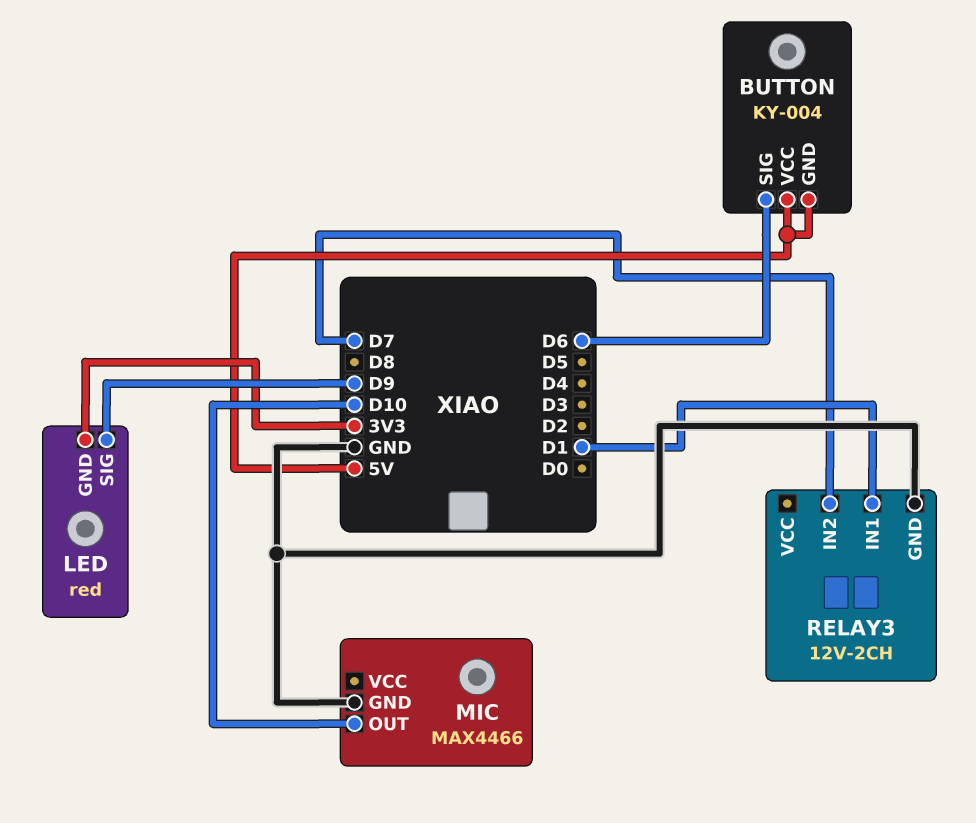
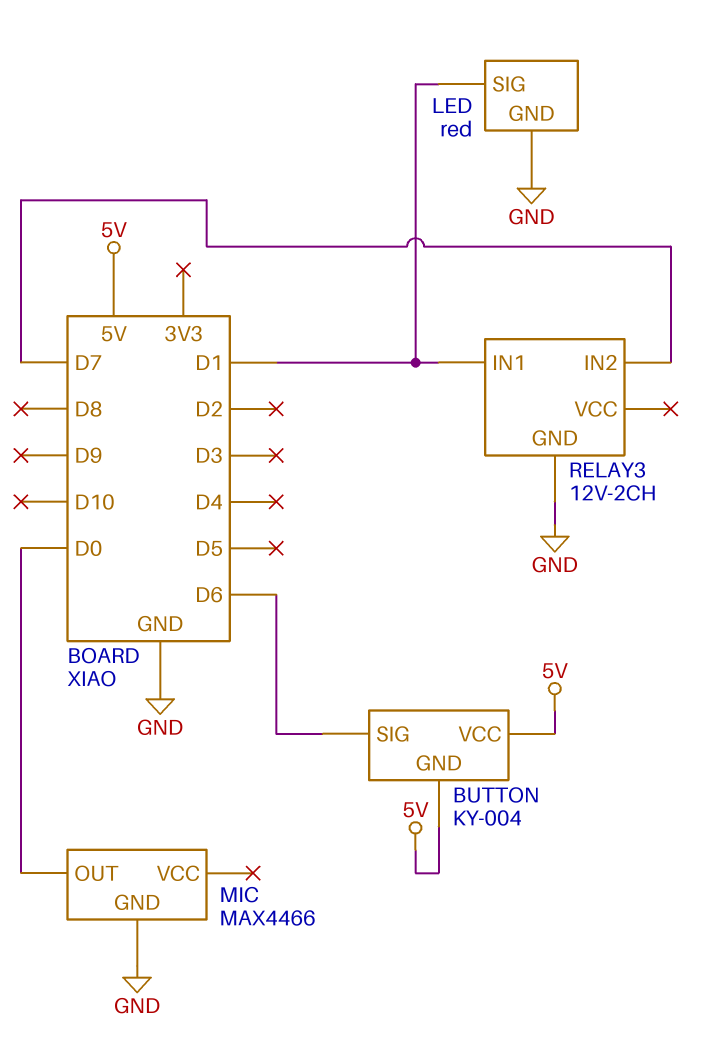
LED pin GND: 3V3 -> GND
LED pin SIG: D9 -> D1
MIC pin OUT: D10 -> D0

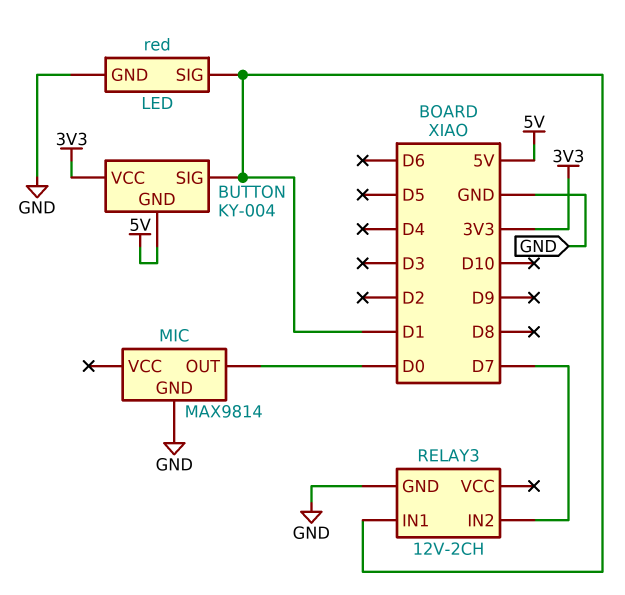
BUTTON pin SIG: D6 -> D1
BUTTON pin VCC: 5V -> 3V3
MIC: MAX4466 -> MAX9814

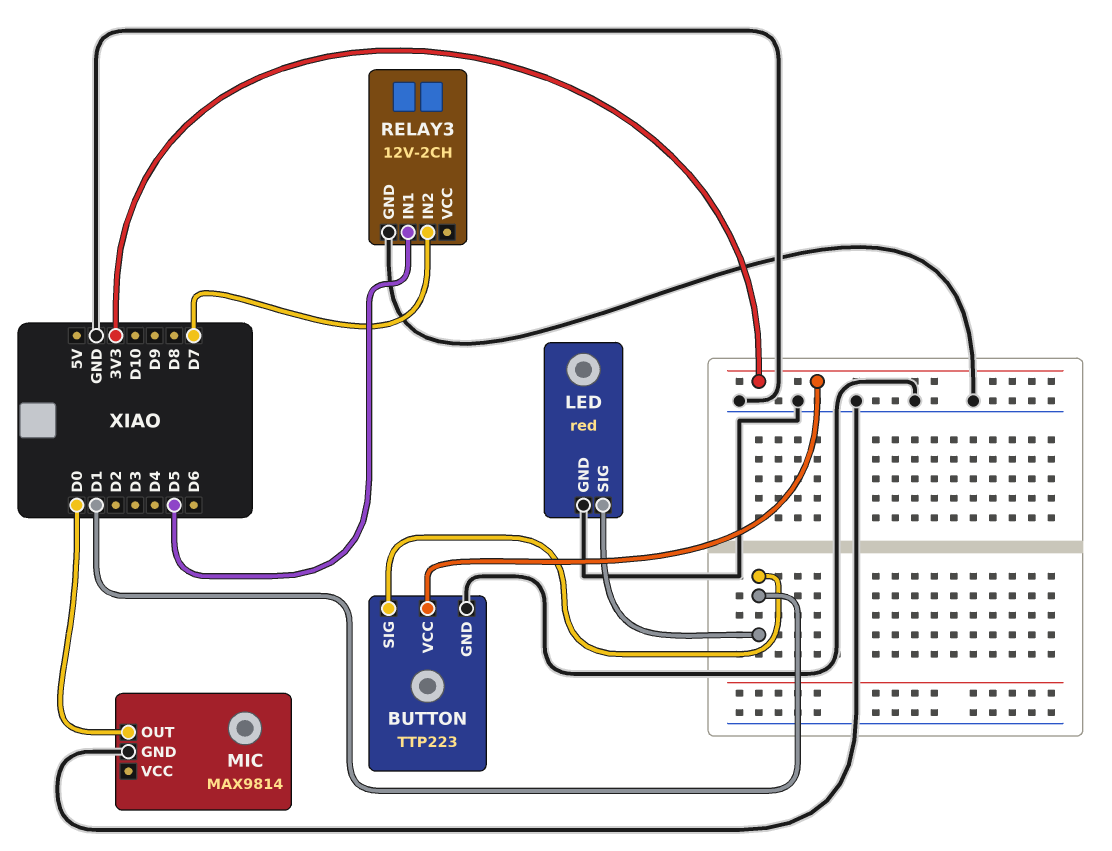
BUTTON: KY-004 -> TTP223
BUTTON pin GND: 5V -> GND
RELAY3 pin IN1: D1 -> D5

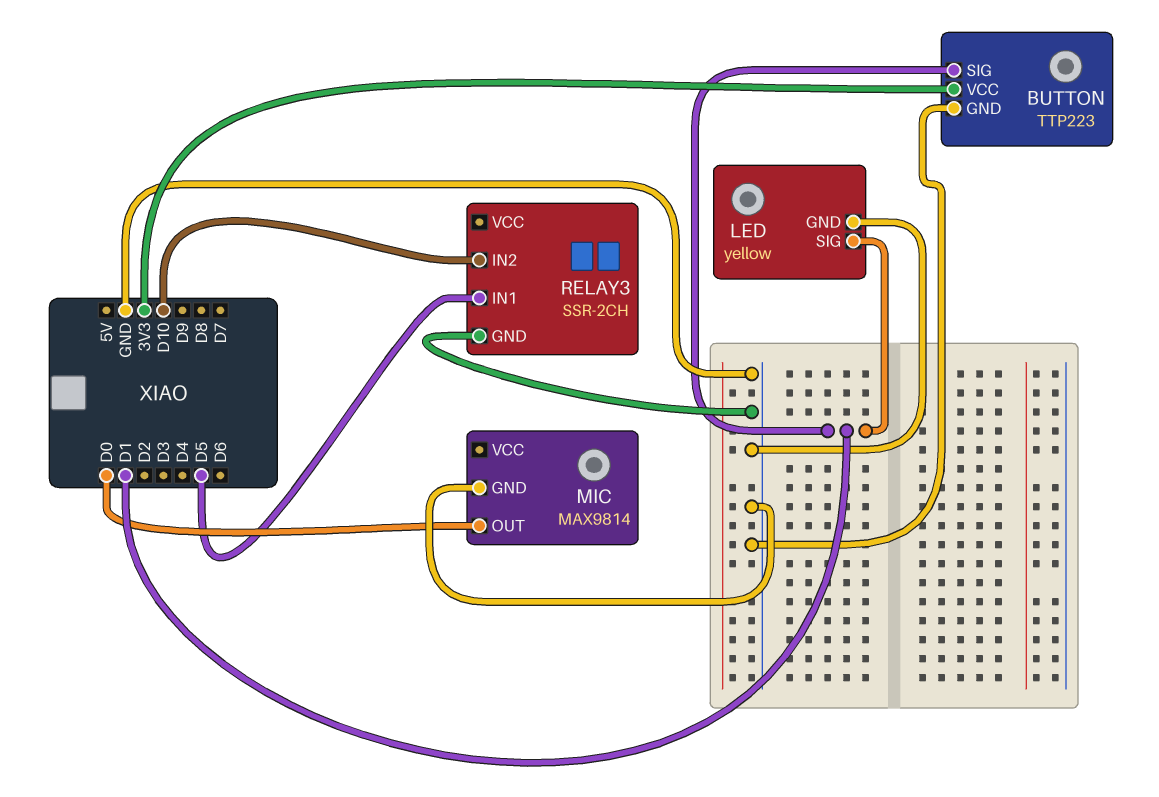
LED: red -> yellow
RELAY3: 12V-2CH -> SSR-2CH
RELAY3 pin IN2: D7 -> D10

